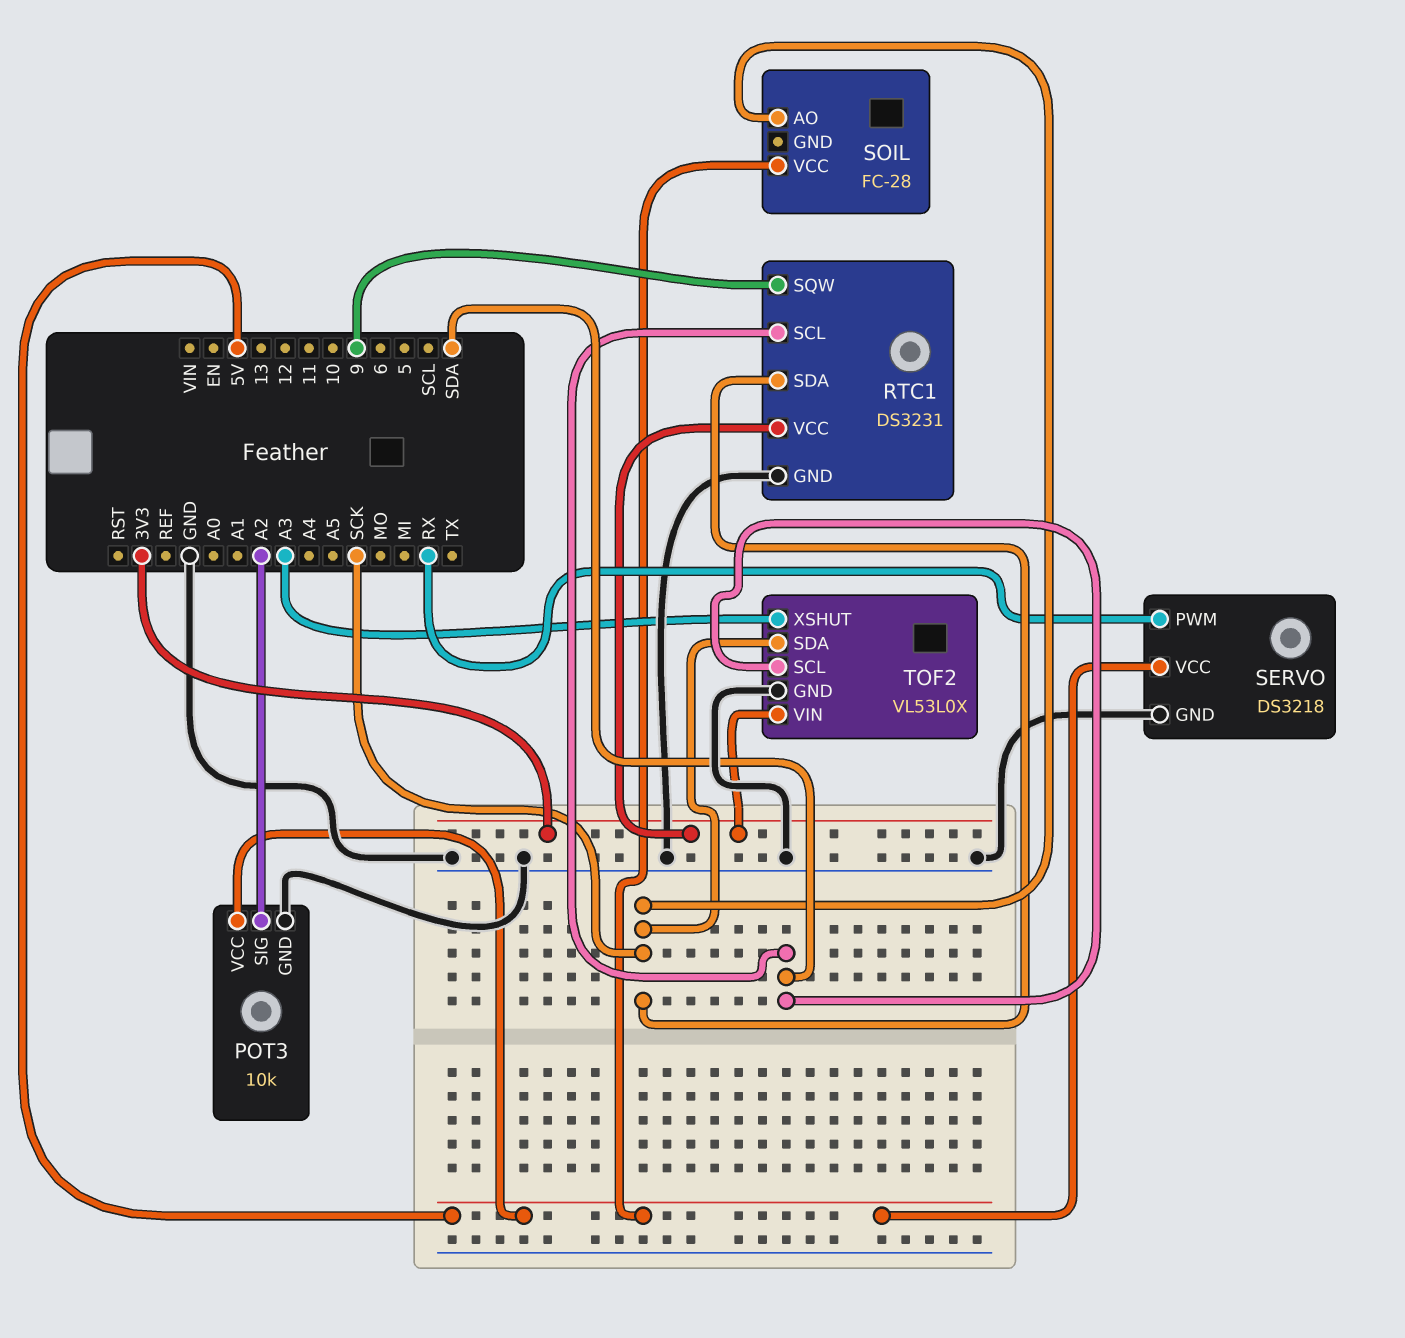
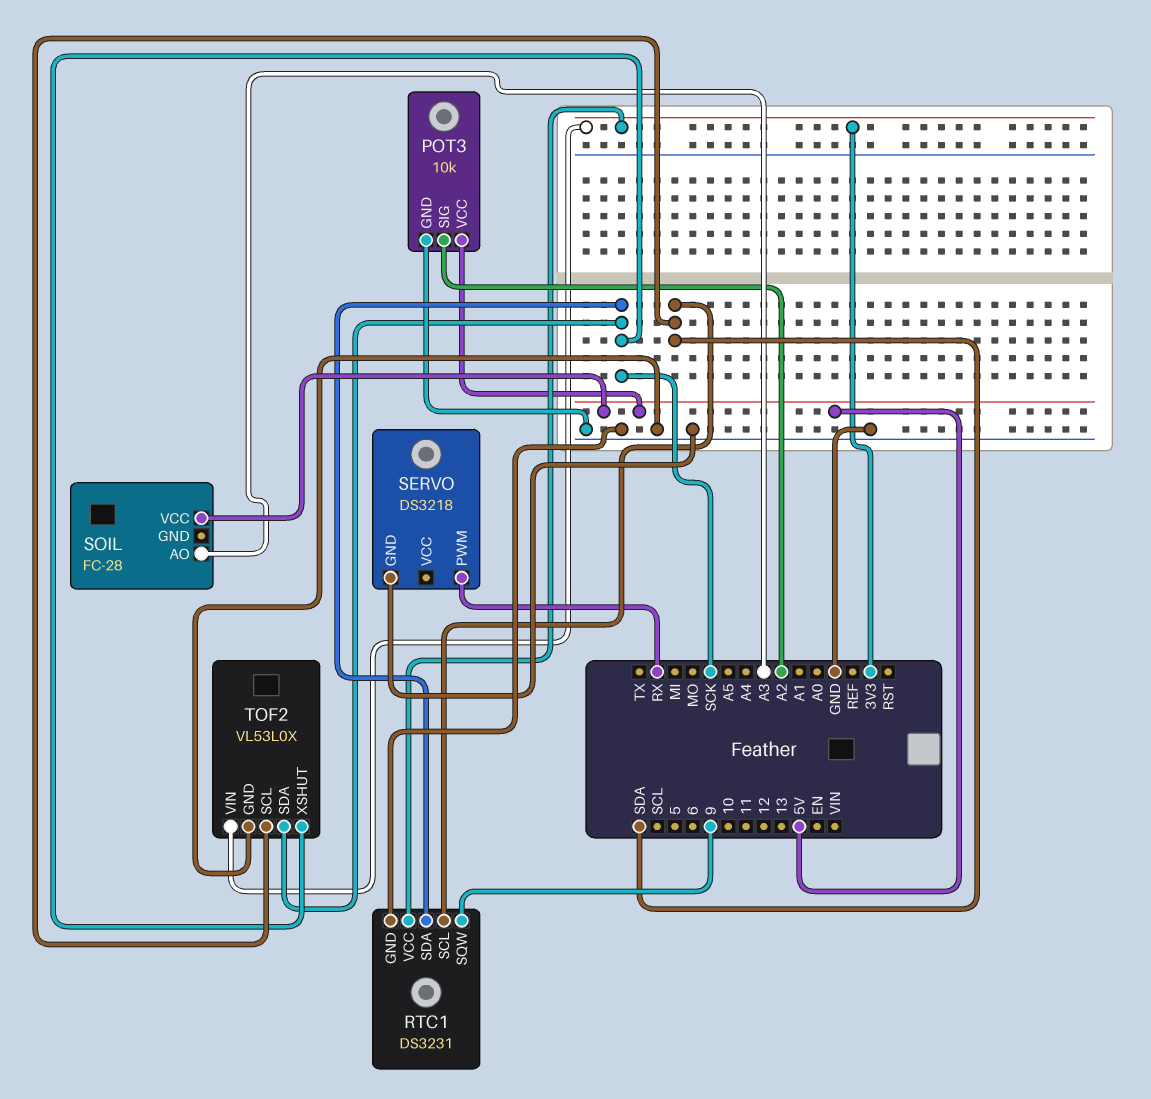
SERVO pin VCC: 5V -> none
SOIL pin AO: SCK -> A3
TOF2 pin XSHUT: A3 -> SCK

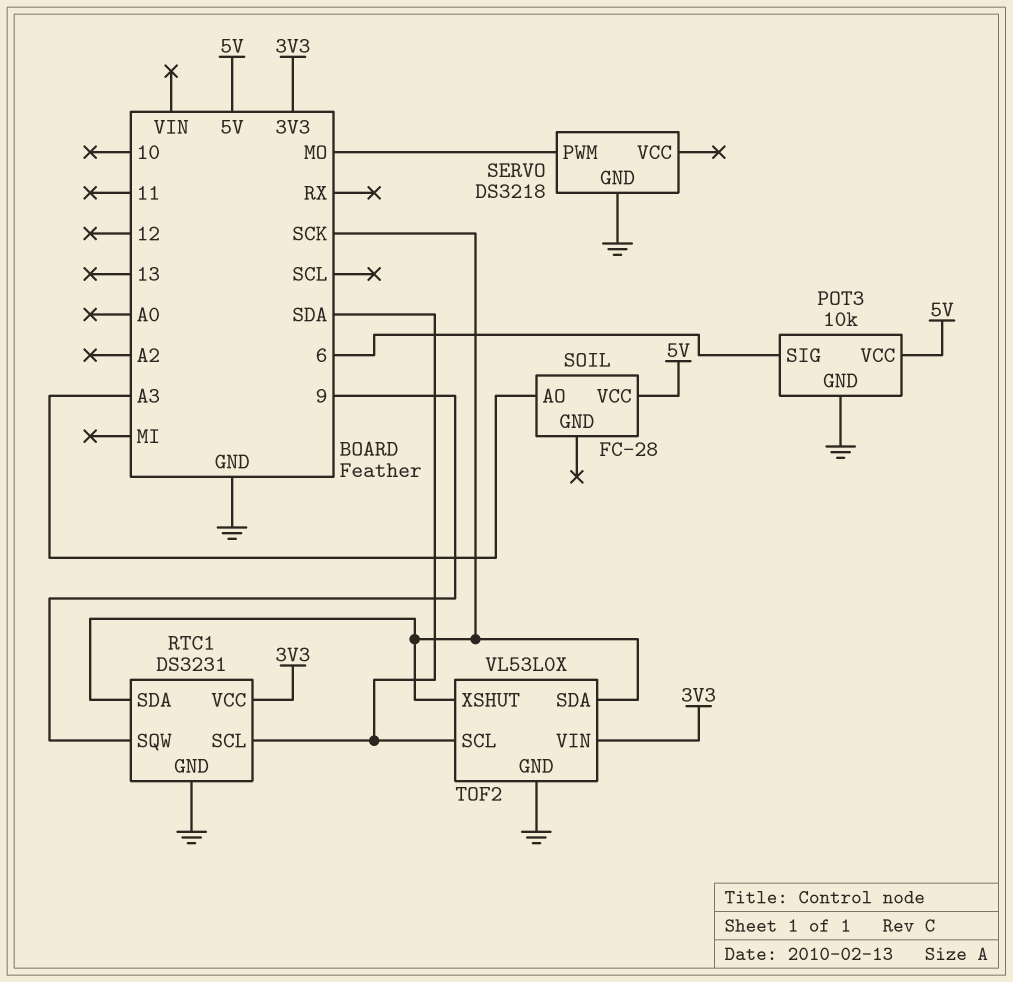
POT3 pin SIG: A2 -> 6
SERVO pin PWM: RX -> MO

